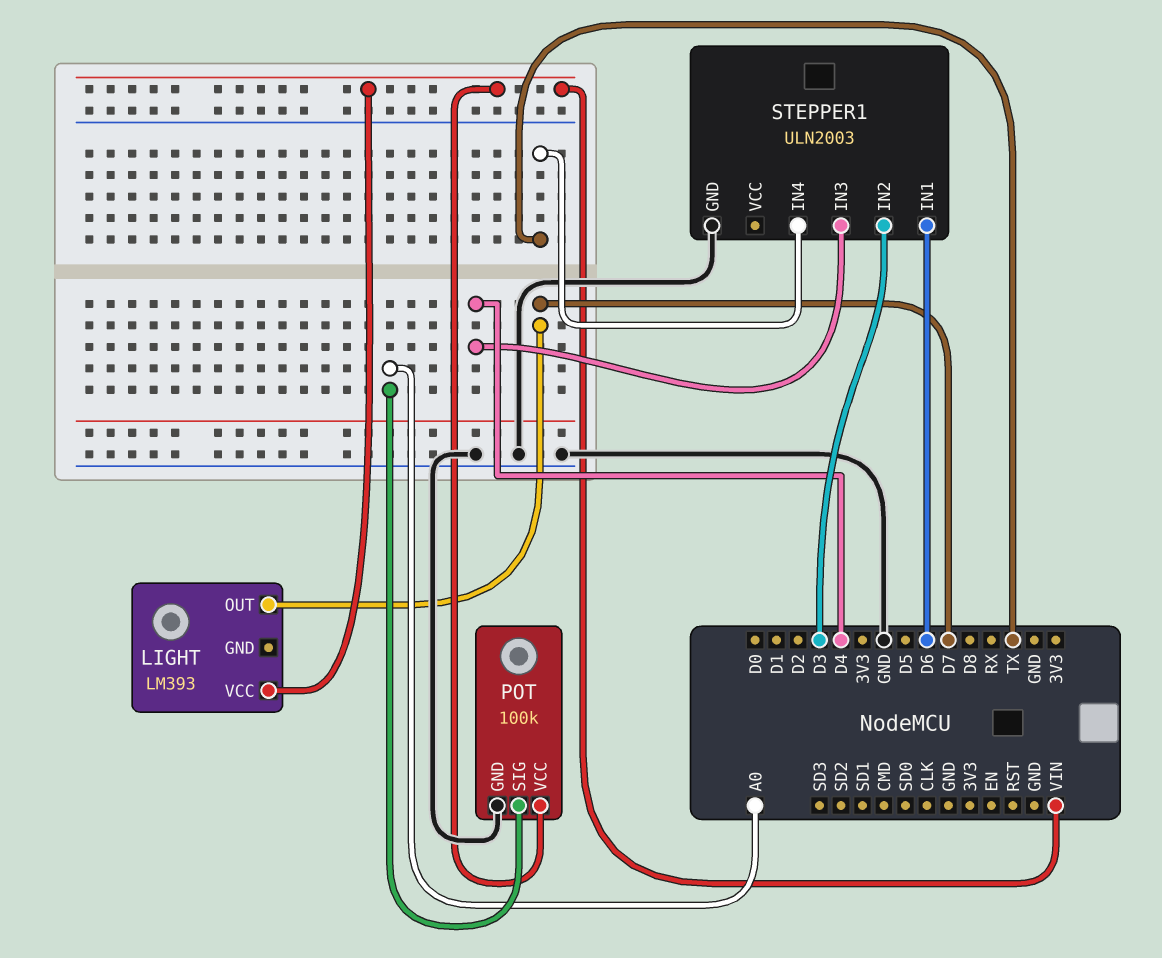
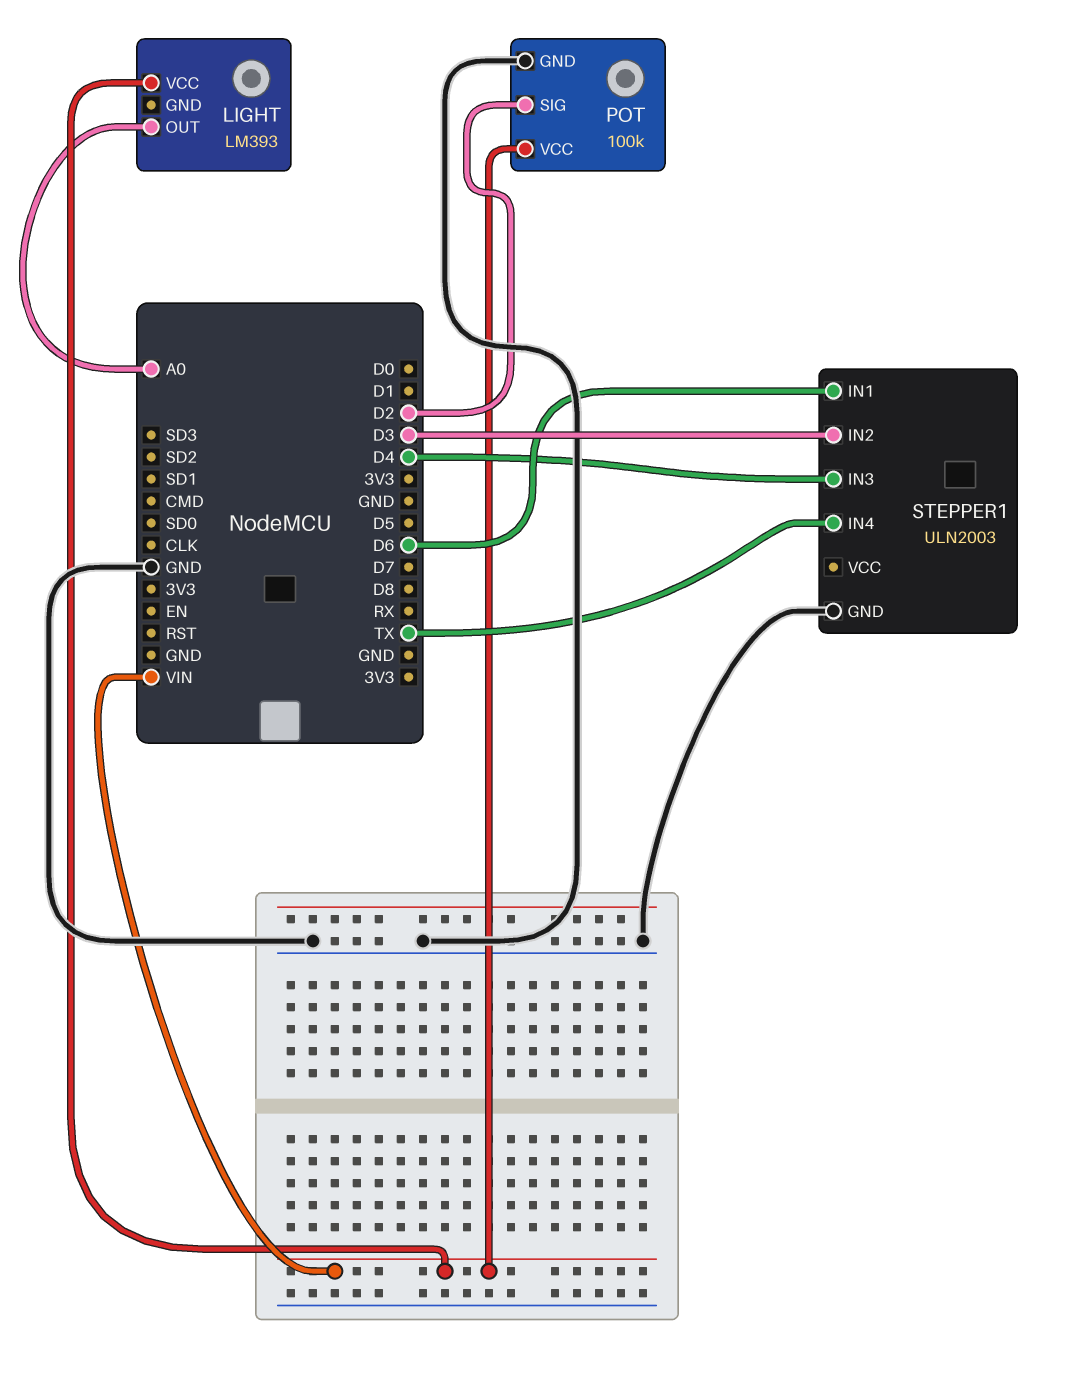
LIGHT pin OUT: D7 -> A0
POT pin SIG: A0 -> D2

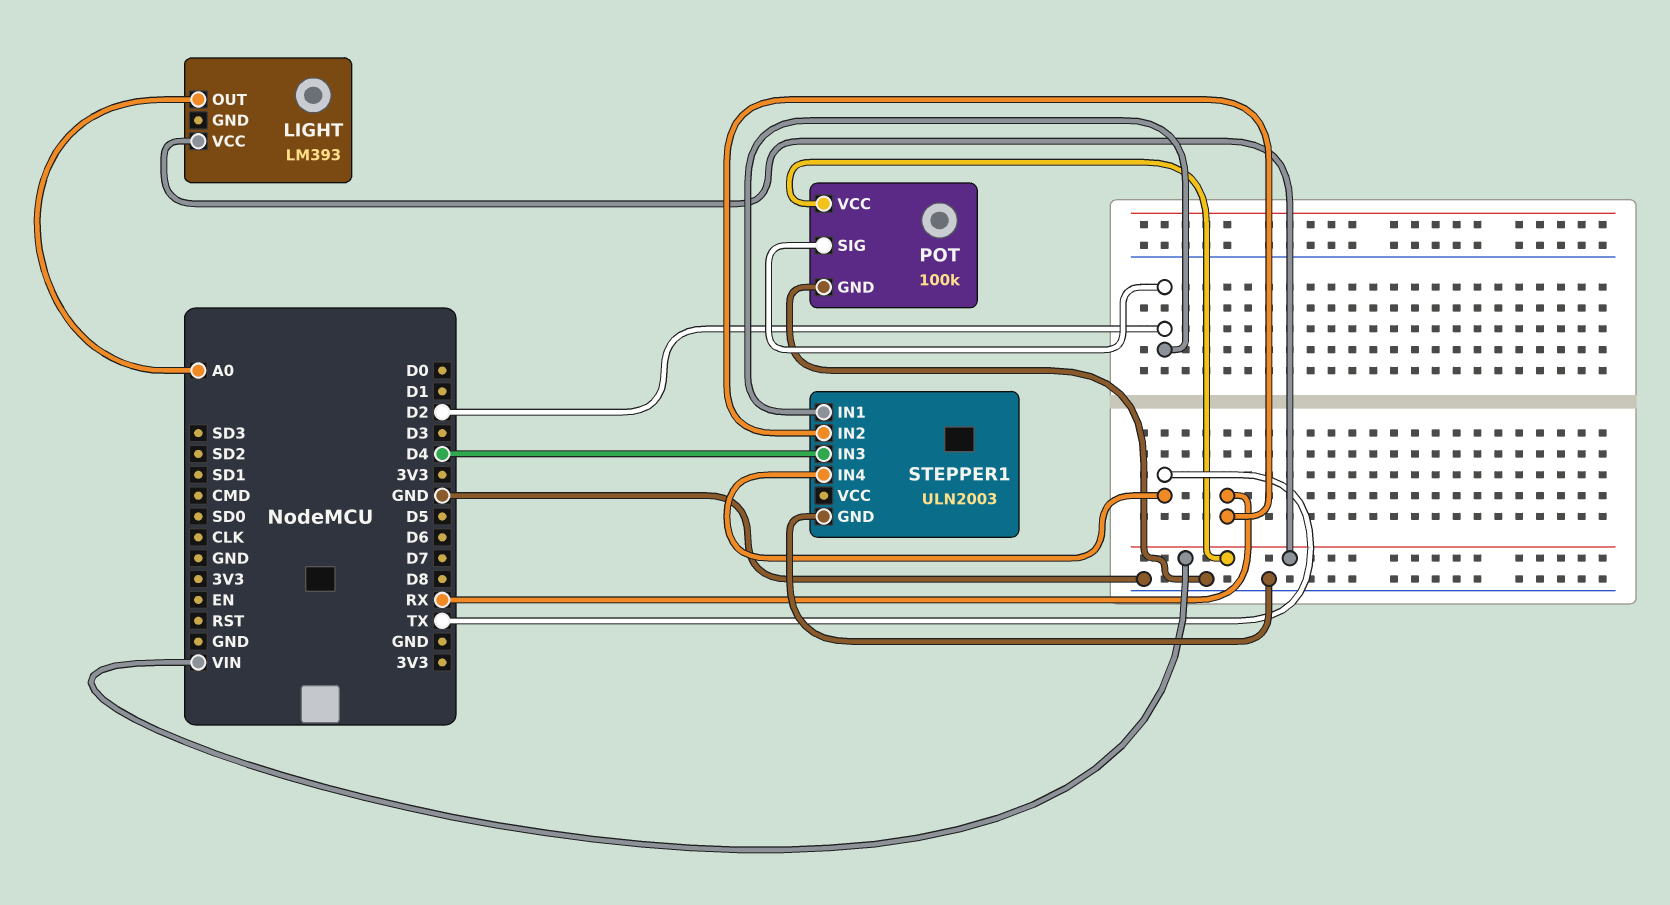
STEPPER1 pin IN1: D6 -> D2
STEPPER1 pin IN2: D3 -> RX

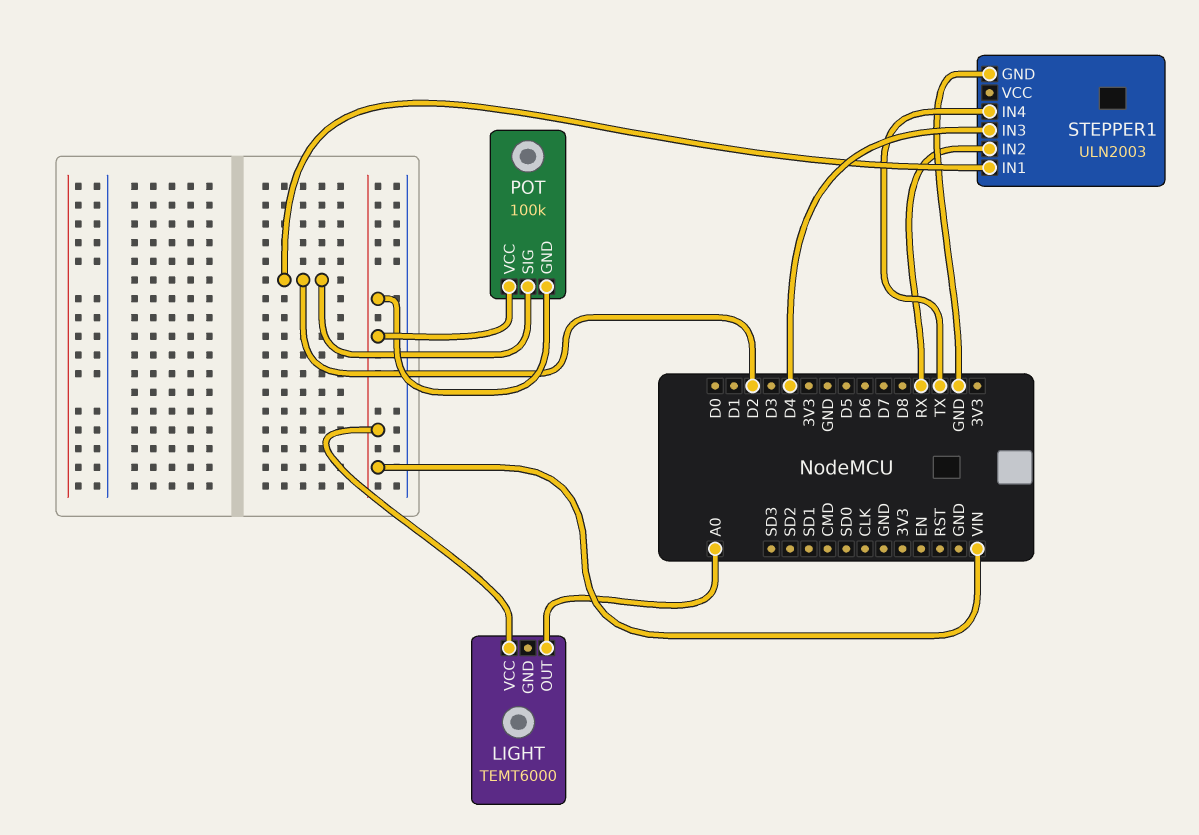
LIGHT: LM393 -> TEMT6000
POT pin GND: GND -> VIN

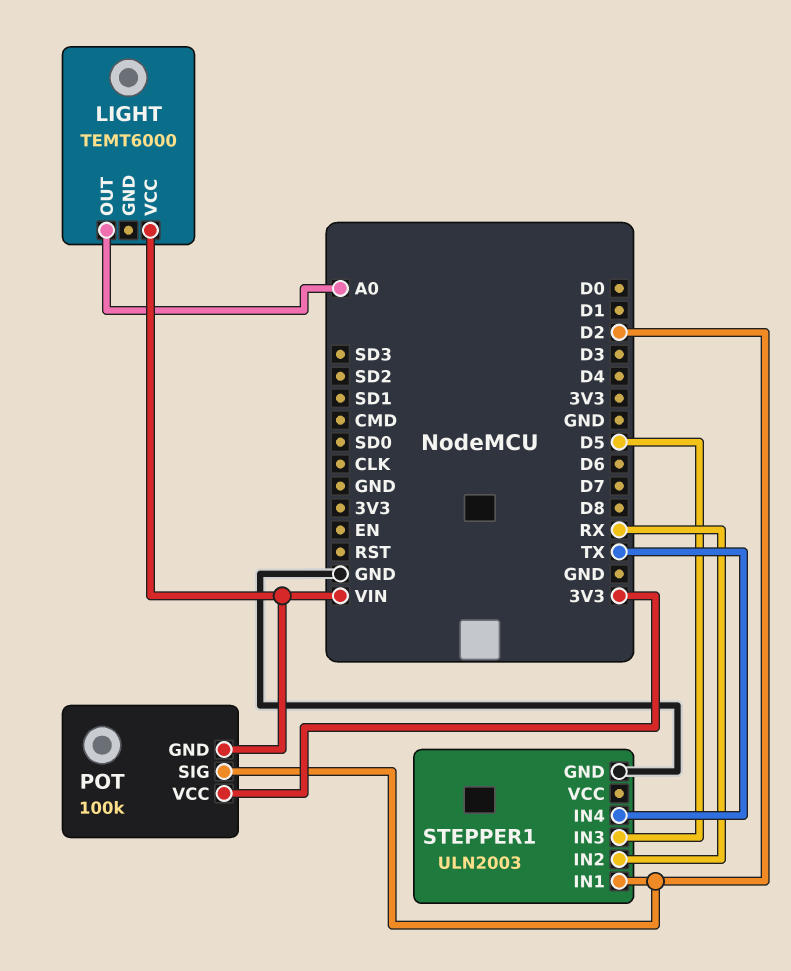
POT pin VCC: VIN -> 3V3
STEPPER1 pin IN3: D4 -> D5

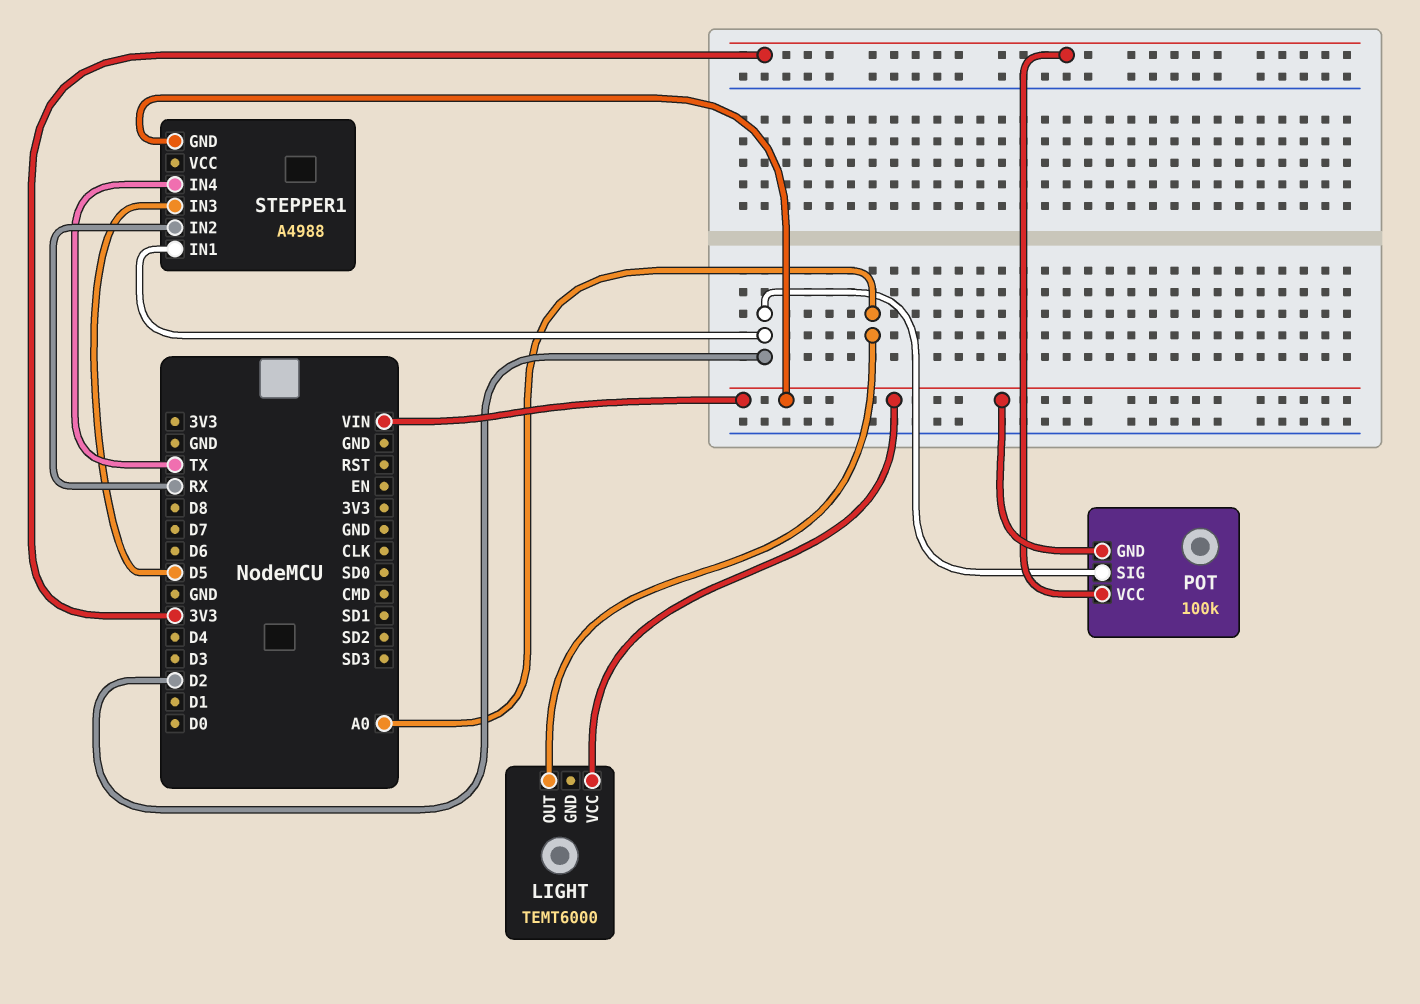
STEPPER1: ULN2003 -> A4988
STEPPER1 pin GND: GND -> VIN

